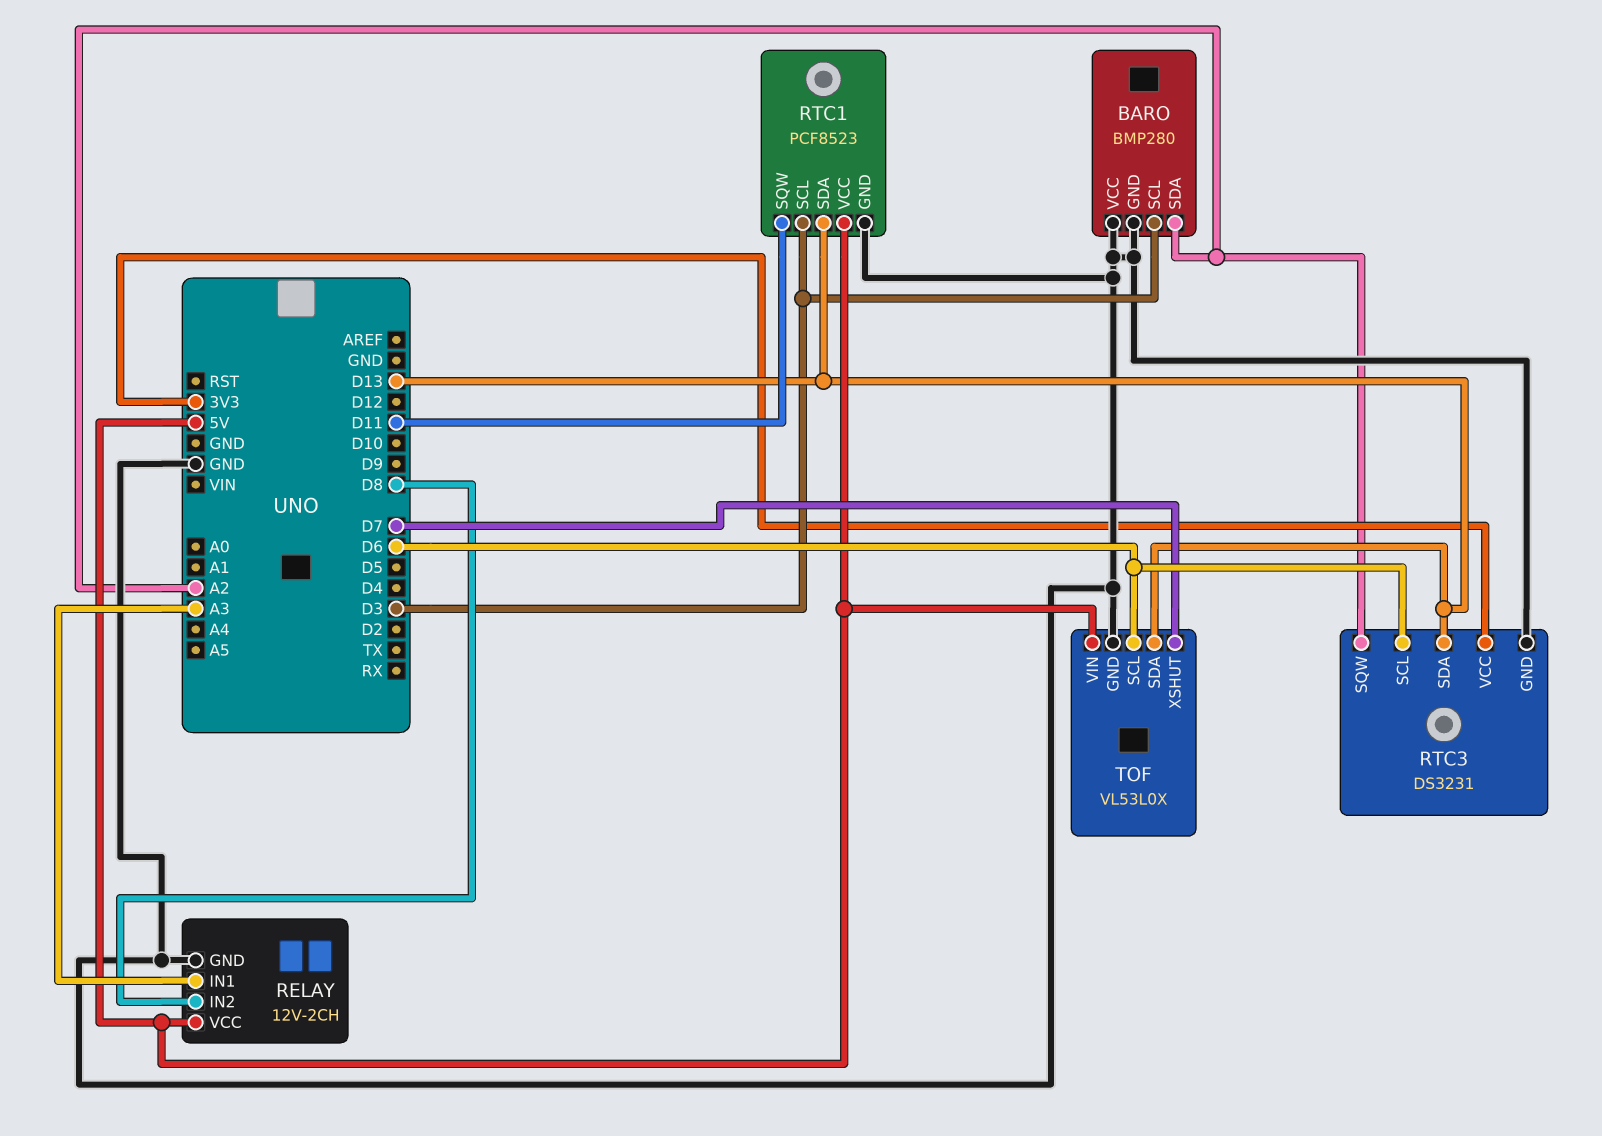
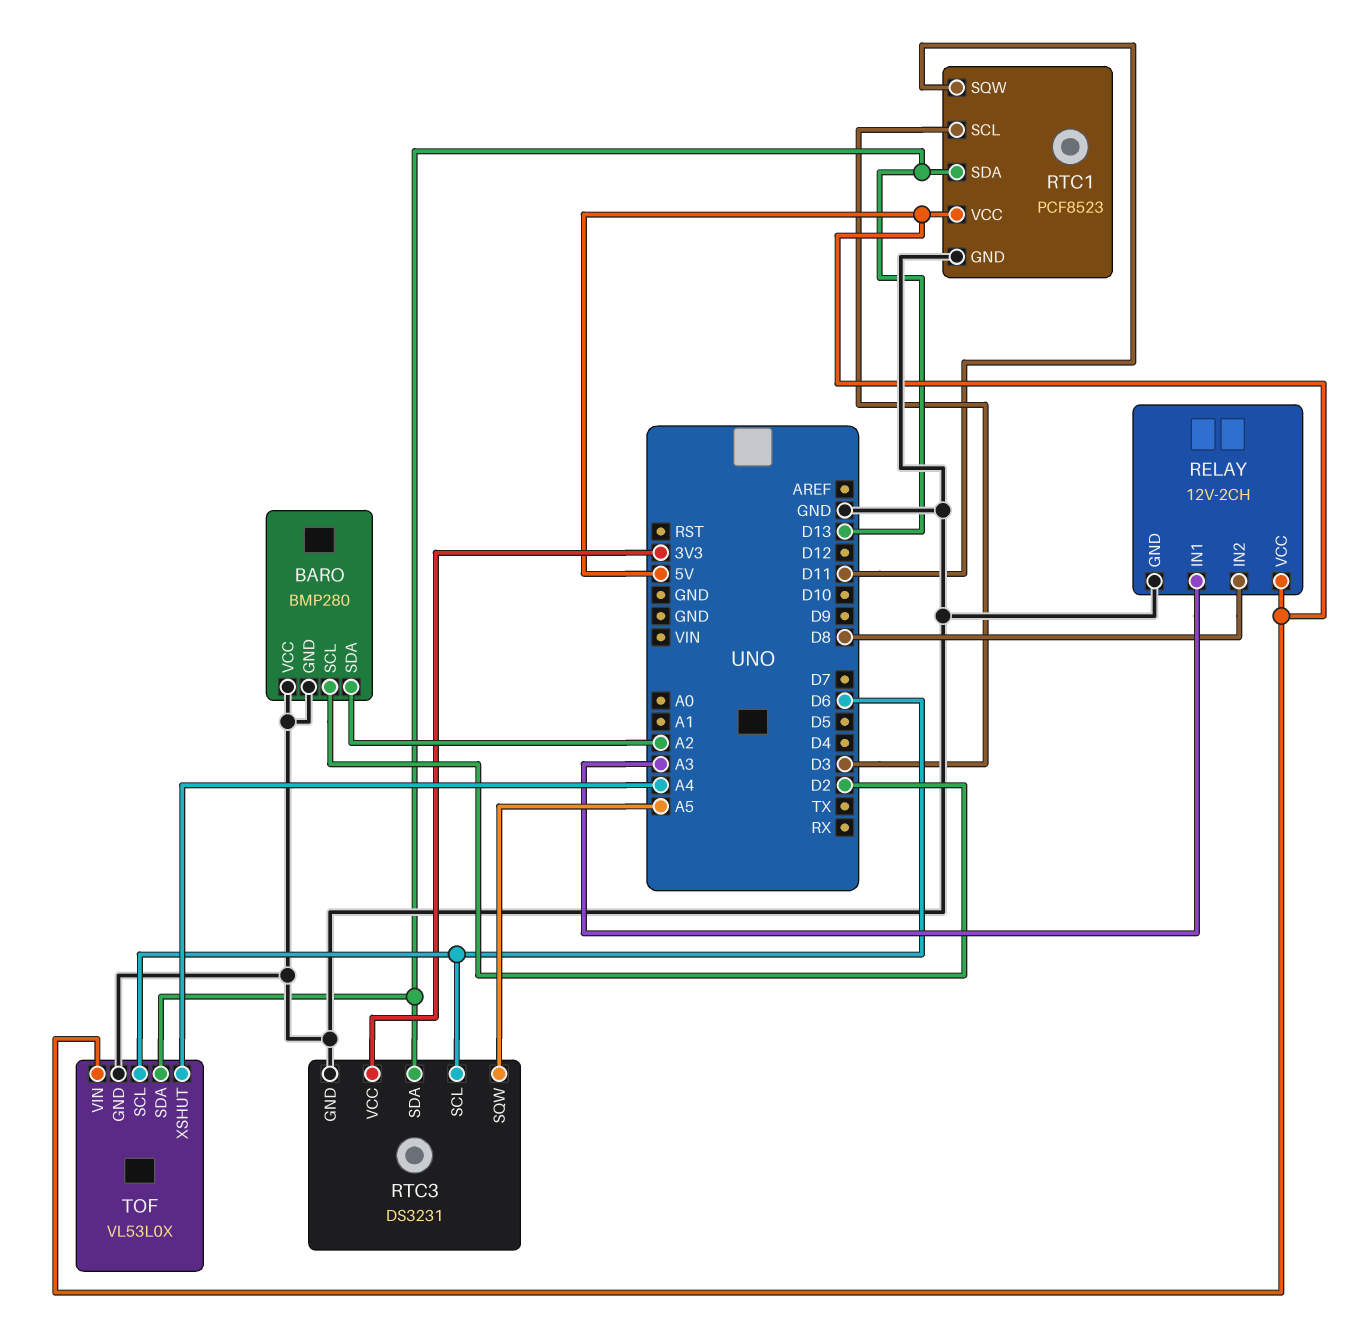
BARO pin SCL: D3 -> D2
RTC3 pin SQW: A2 -> A5
TOF pin XSHUT: D7 -> A4

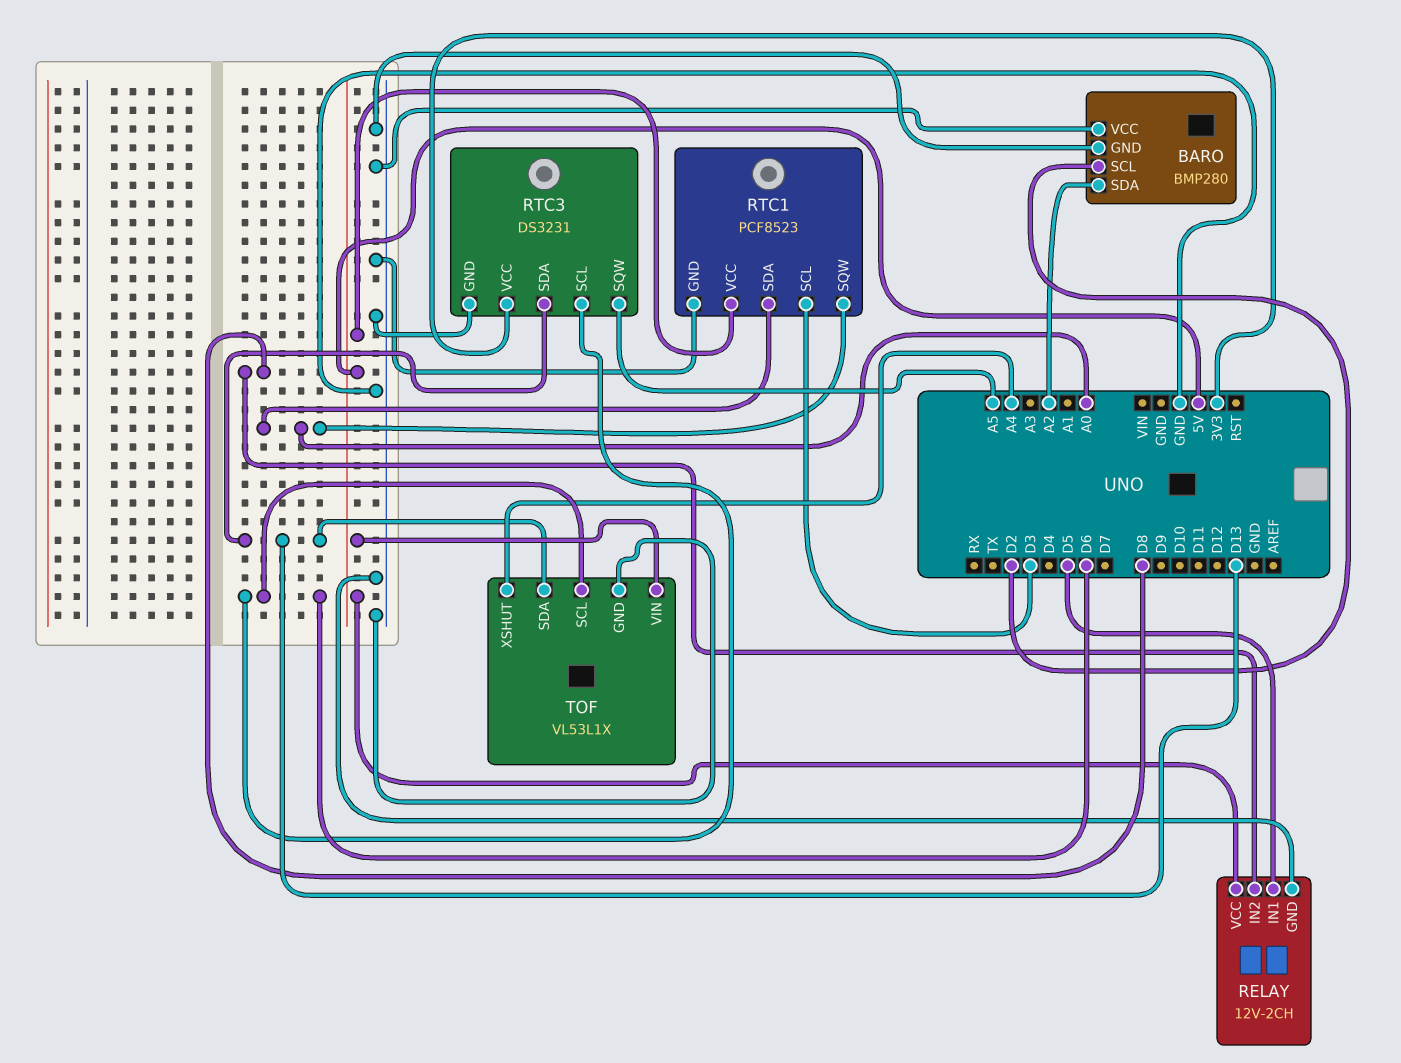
RELAY pin IN1: A3 -> D5
RTC1 pin SDA: D13 -> A0
RTC1 pin SQW: D11 -> A0
TOF: VL53L0X -> VL53L1X

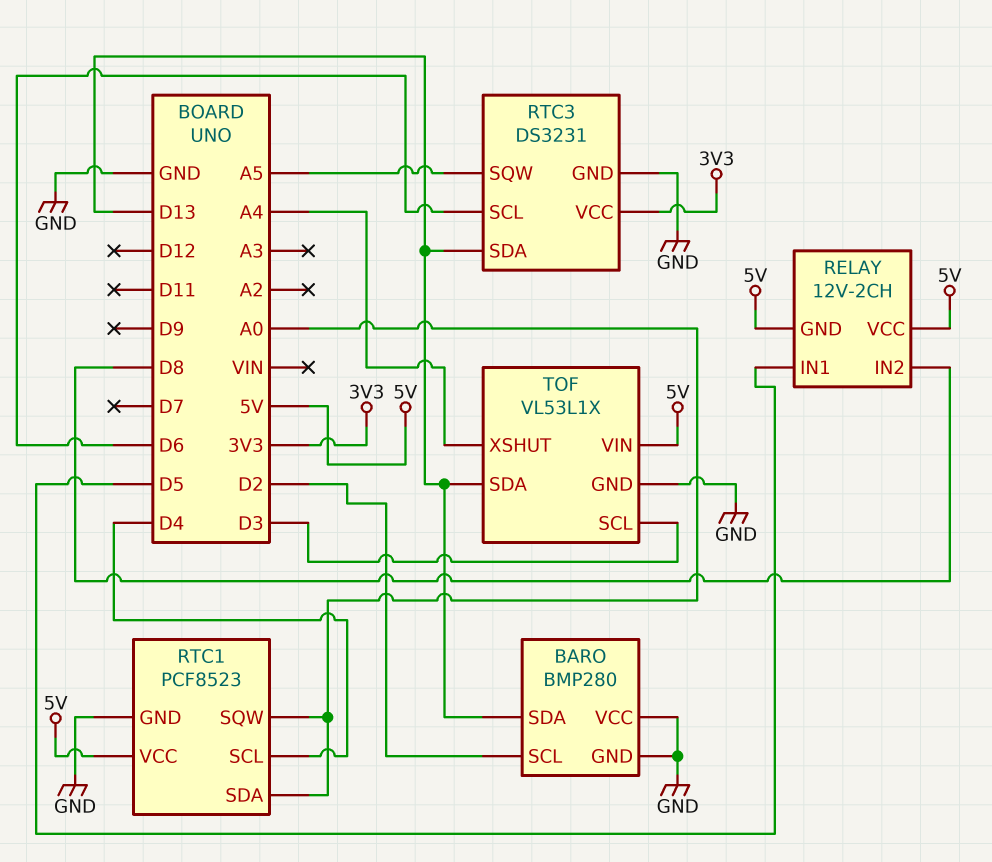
BARO pin SDA: A2 -> D13
RELAY pin GND: GND -> 5V
RTC1 pin SCL: D3 -> D4
TOF pin SCL: D6 -> D3

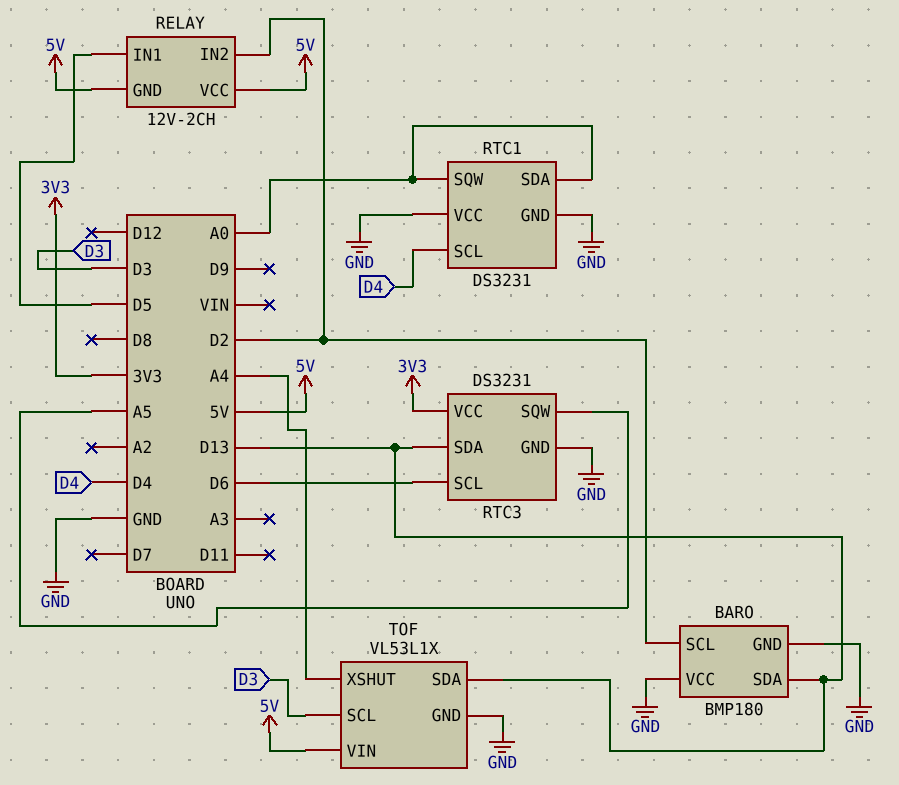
BARO: BMP280 -> BMP180
RELAY pin IN2: D8 -> D2
RTC1: PCF8523 -> DS3231
RTC1 pin VCC: 5V -> GND

